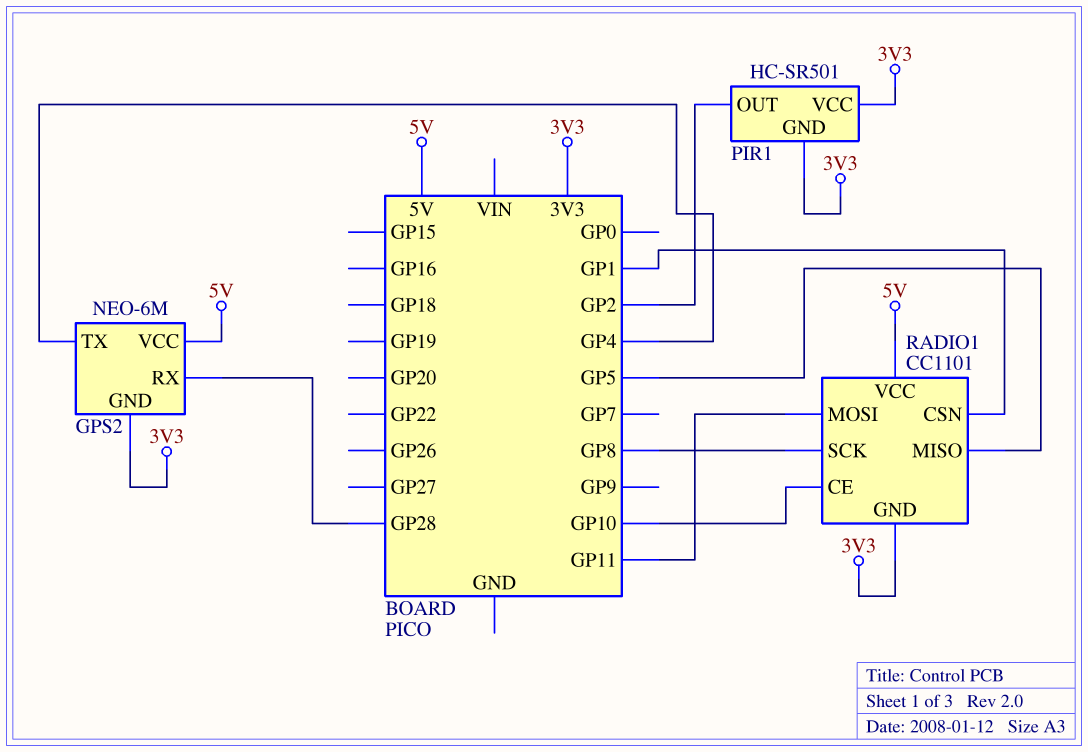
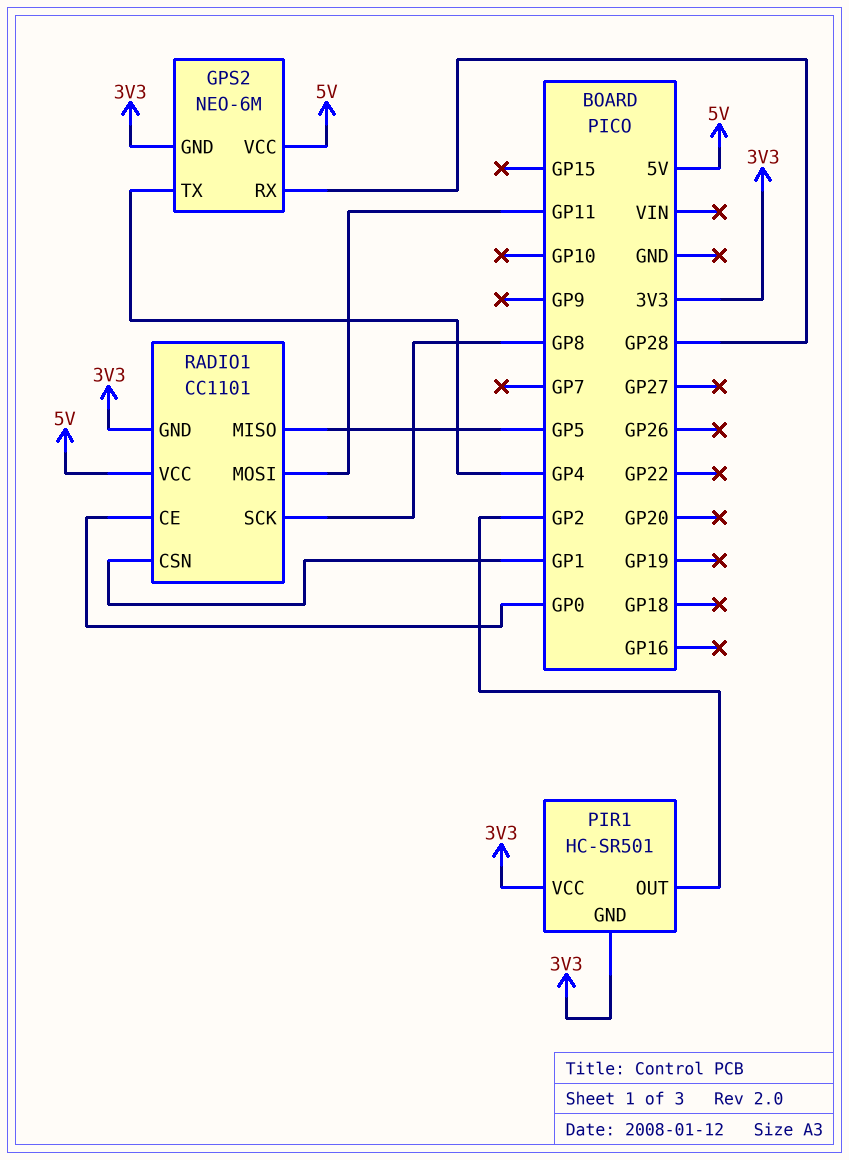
RADIO1 pin CE: GP10 -> GP0

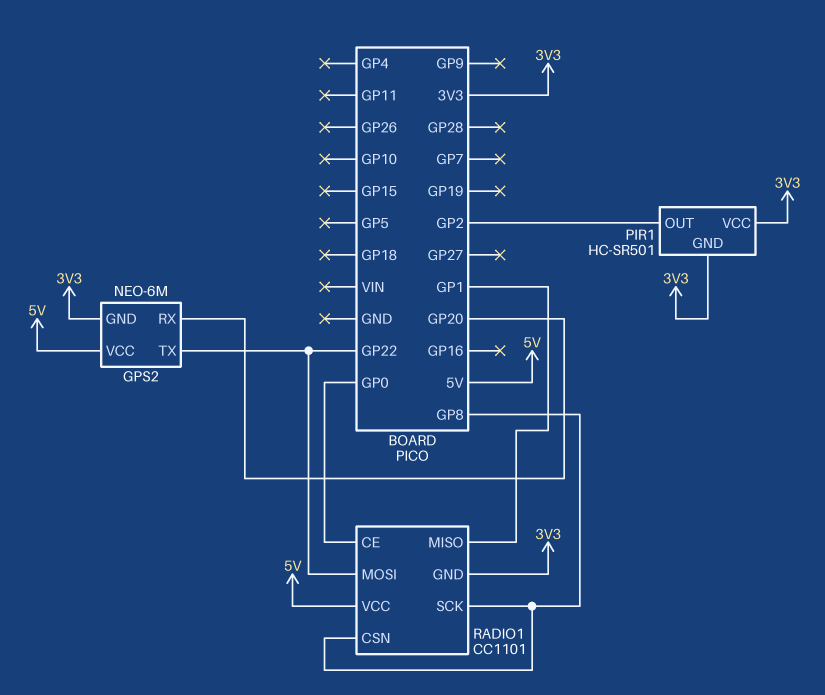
GPS2 pin RX: GP28 -> GP20
GPS2 pin TX: GP4 -> GP22
RADIO1 pin CSN: GP1 -> GP8
RADIO1 pin MISO: GP5 -> GP1
RADIO1 pin MOSI: GP11 -> GP22

